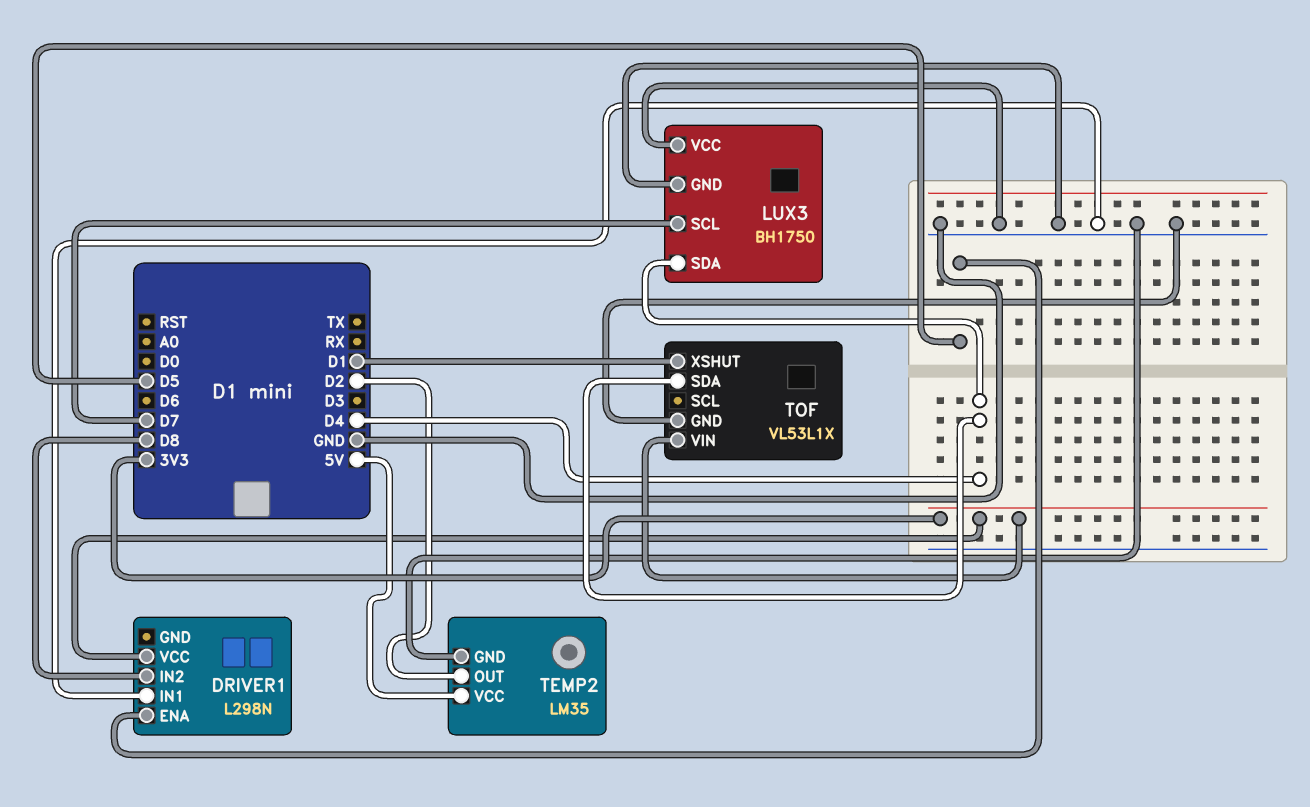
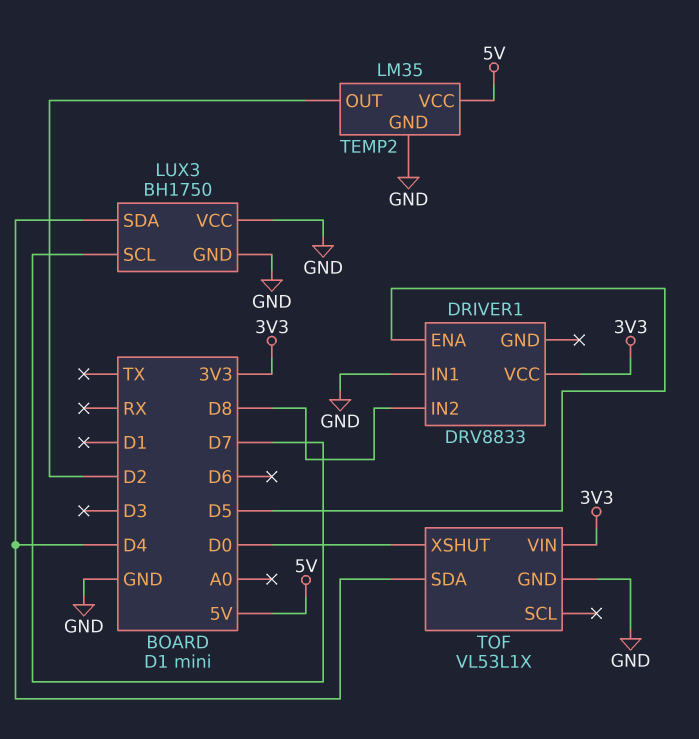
DRIVER1: L298N -> DRV8833
TOF pin XSHUT: D1 -> D0

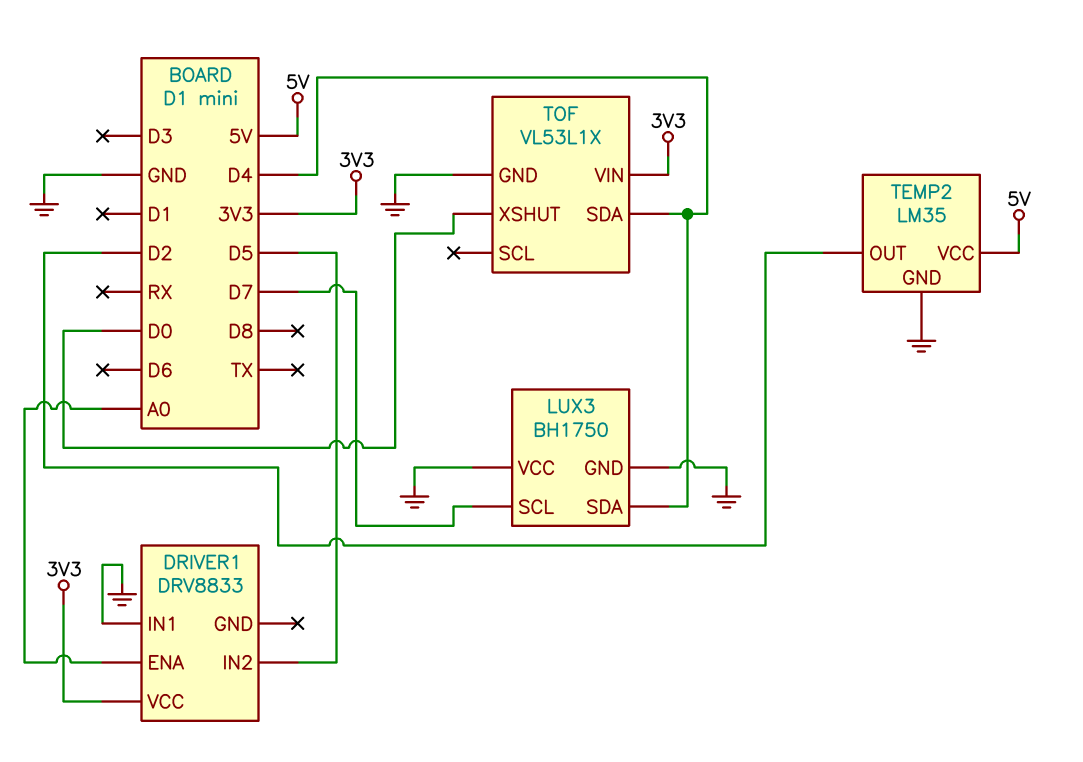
DRIVER1 pin ENA: D5 -> A0
DRIVER1 pin IN2: D8 -> D5

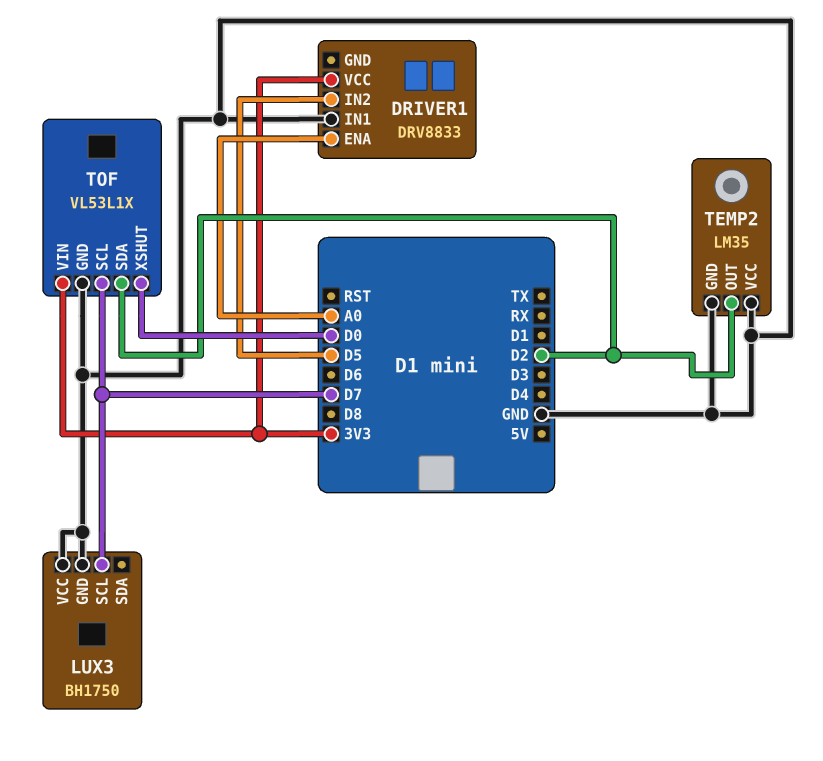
LUX3 pin SDA: D4 -> none
TEMP2 pin VCC: 5V -> GND
TOF pin SCL: none -> D7
TOF pin SDA: D4 -> D2

